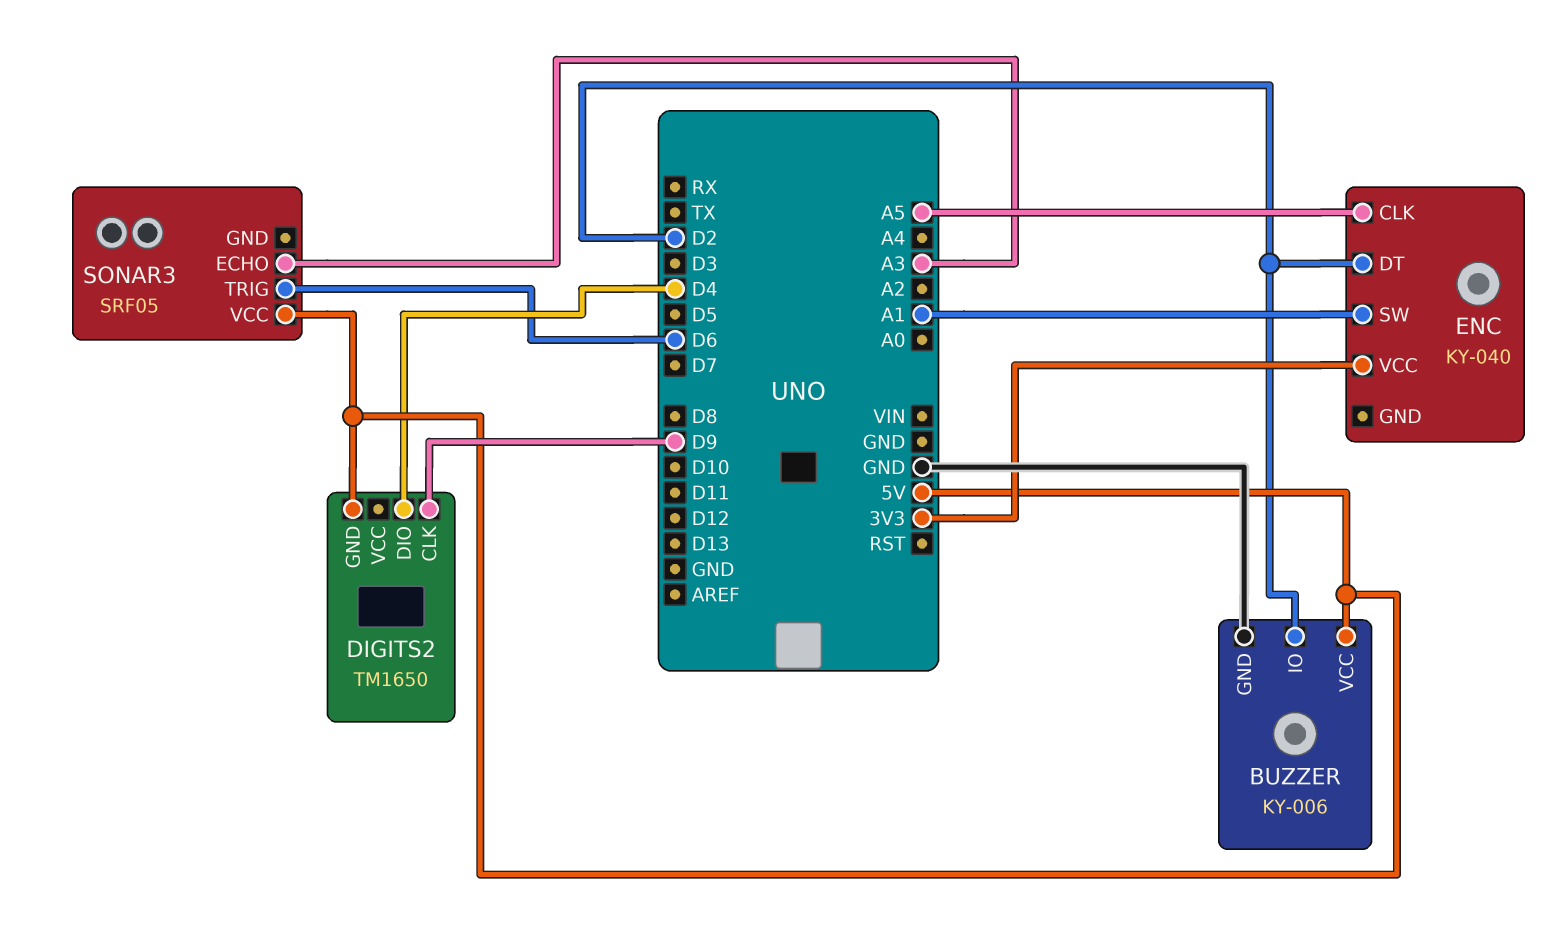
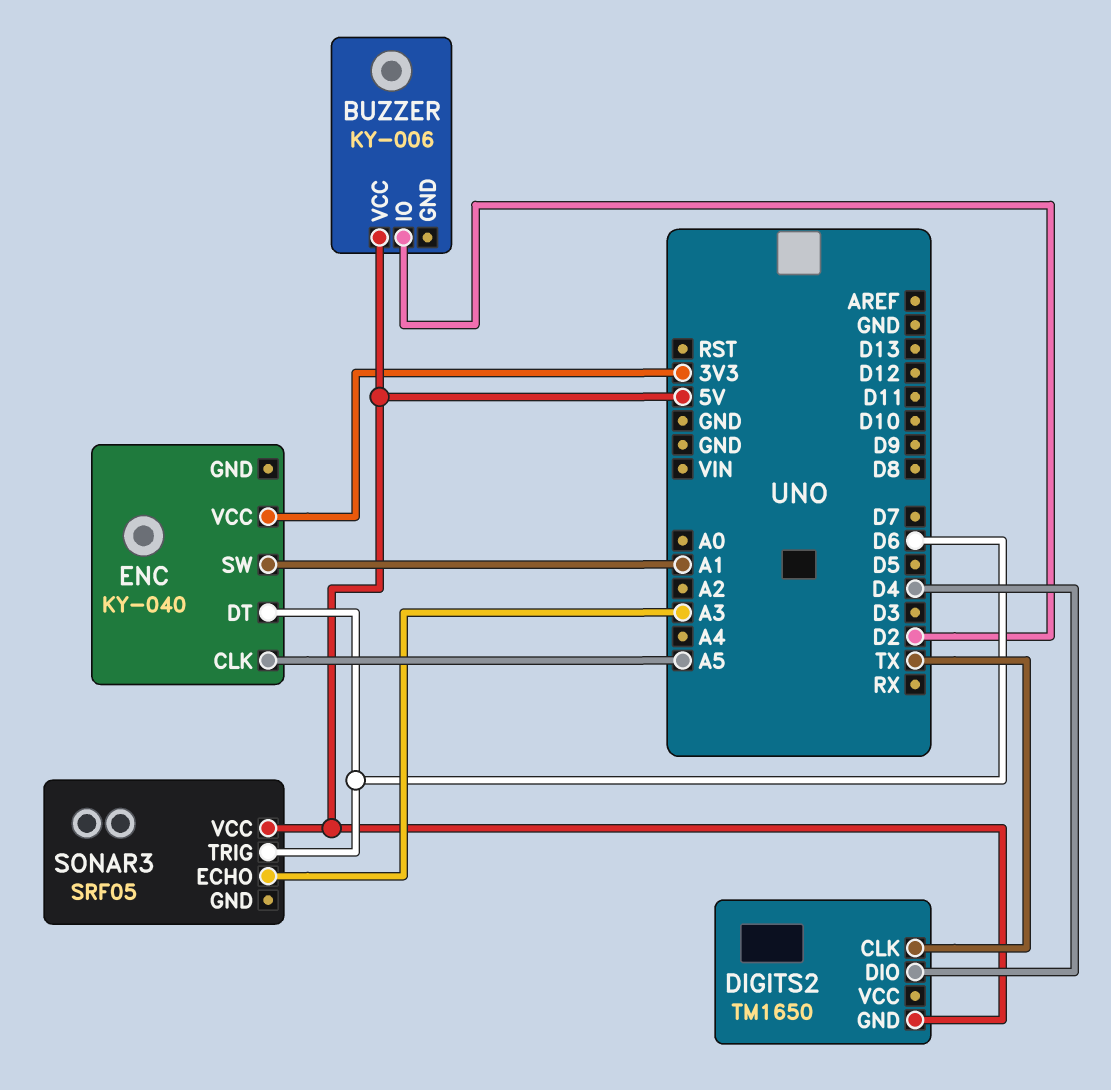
BUZZER pin GND: GND -> none
DIGITS2 pin CLK: D9 -> TX
ENC pin DT: D2 -> D6

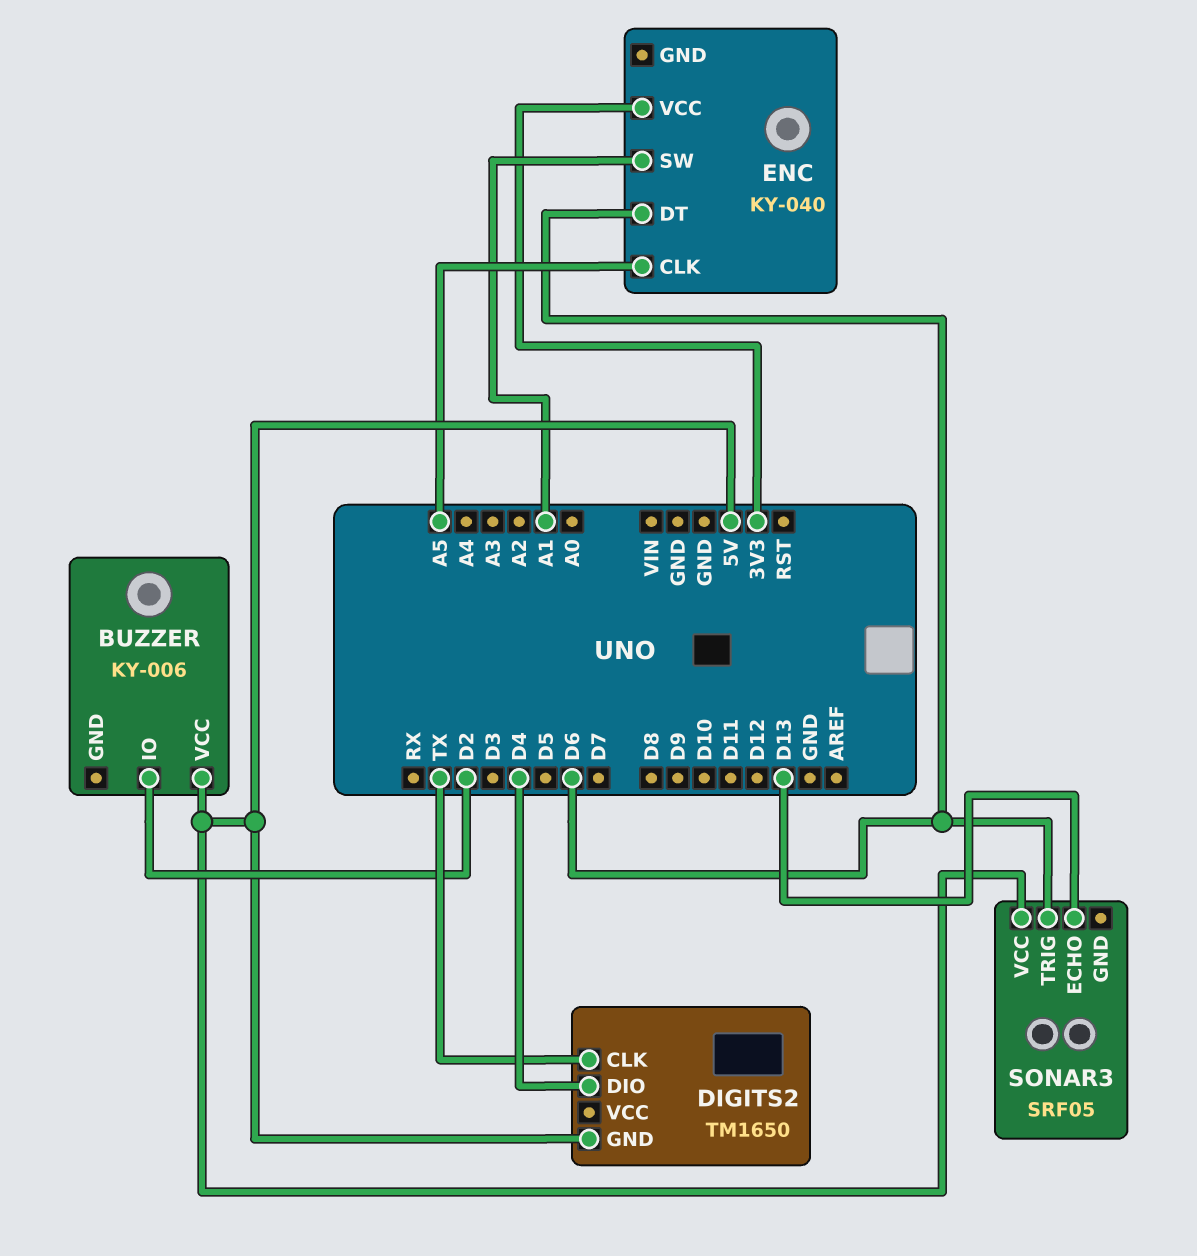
SONAR3 pin ECHO: A3 -> D13

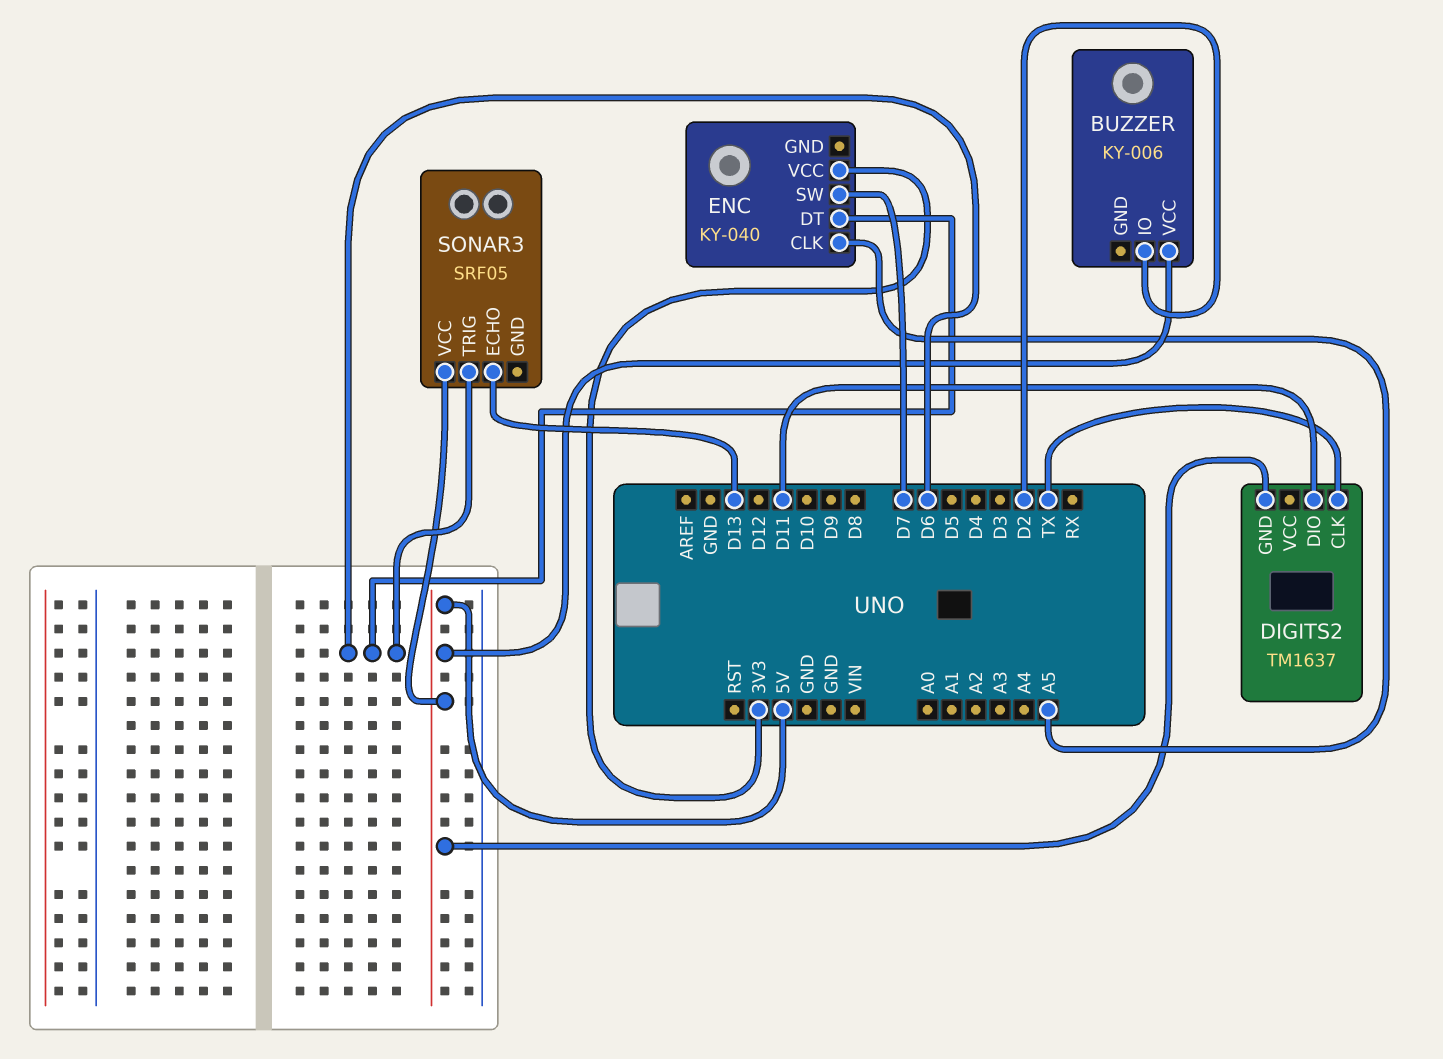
DIGITS2: TM1650 -> TM1637
DIGITS2 pin DIO: D4 -> D11
ENC pin SW: A1 -> D7

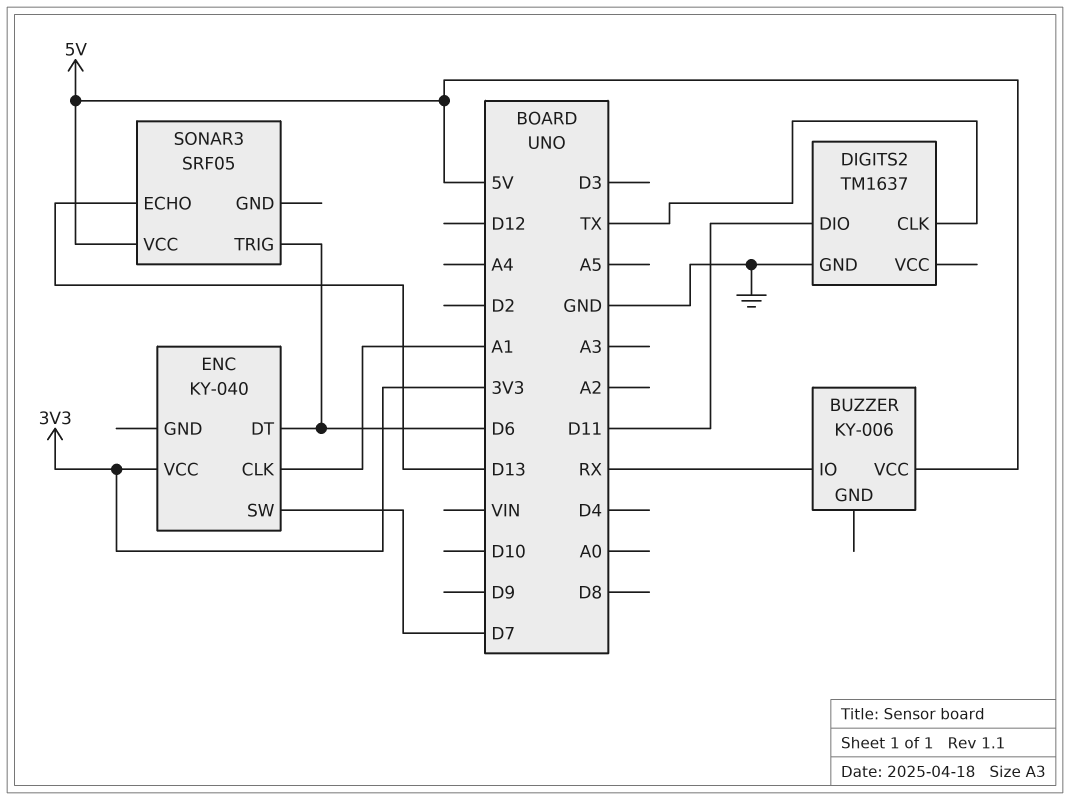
BUZZER pin IO: D2 -> RX
DIGITS2 pin GND: 5V -> GND
ENC pin CLK: A5 -> A1

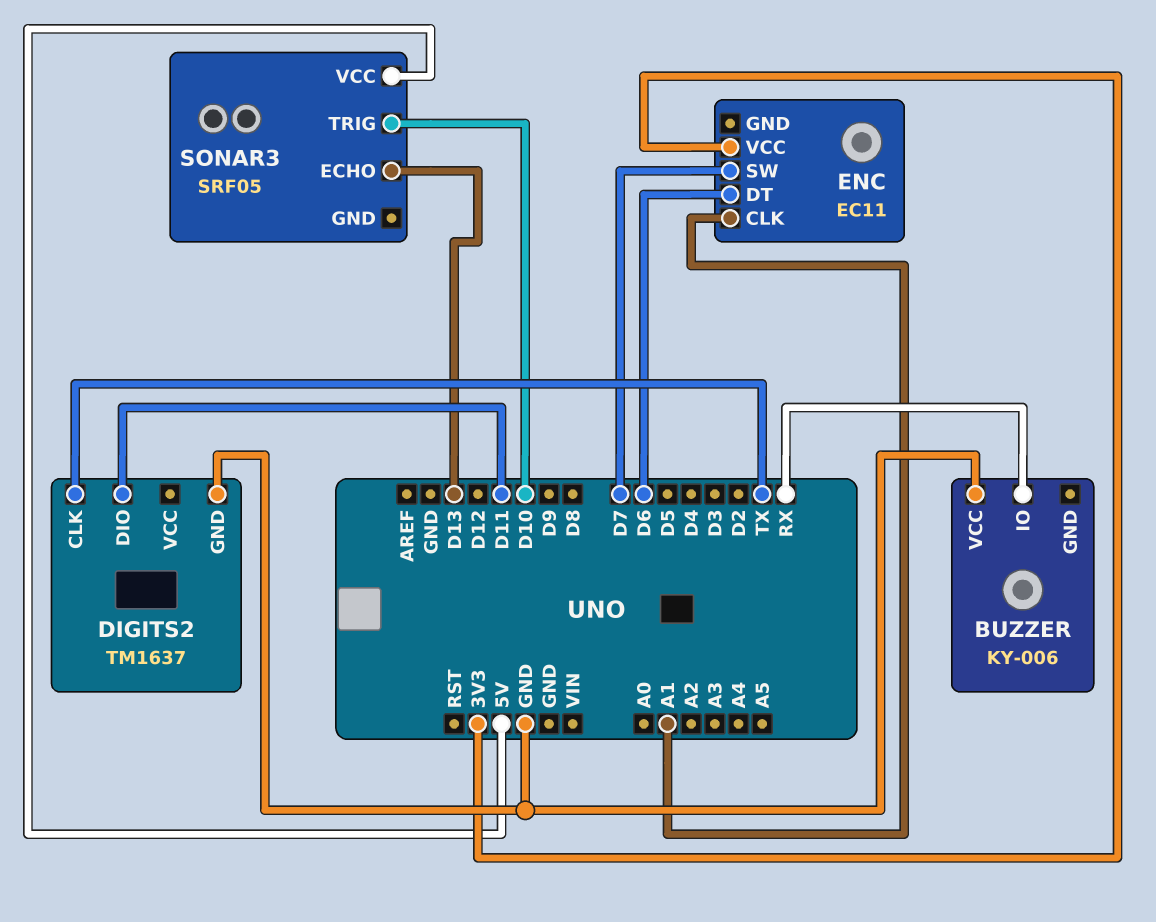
BUZZER pin VCC: 5V -> GND
ENC: KY-040 -> EC11
SONAR3 pin TRIG: D6 -> D10

